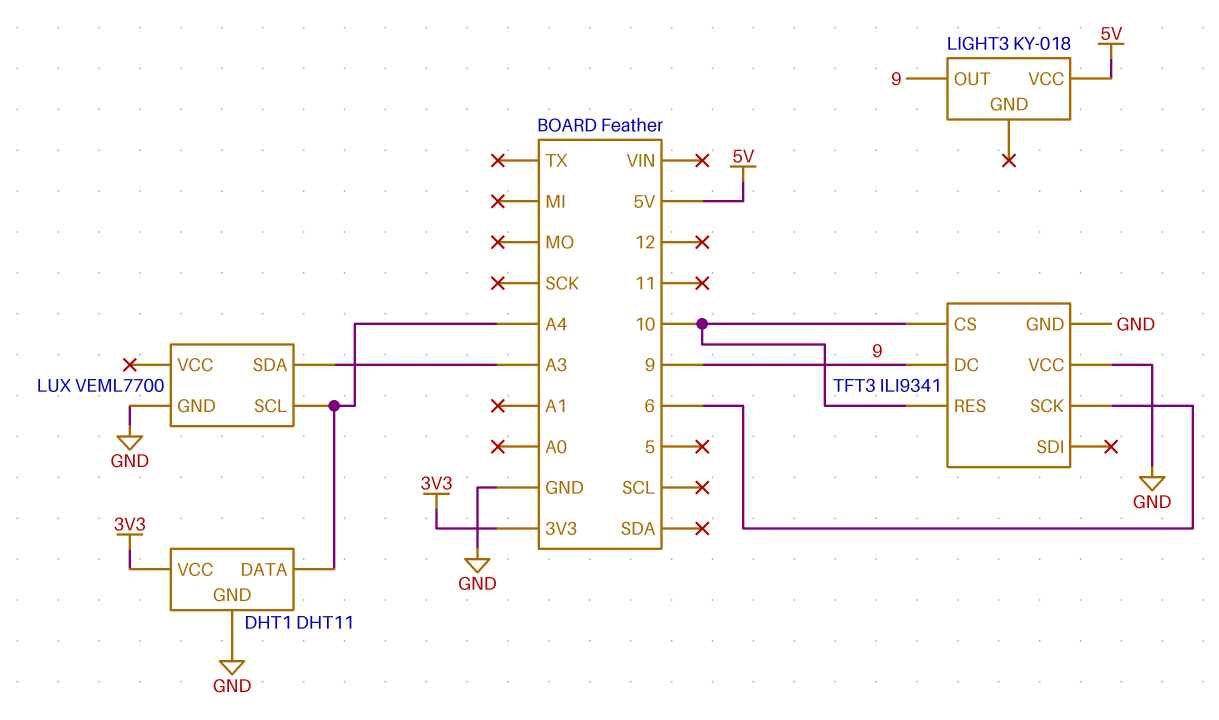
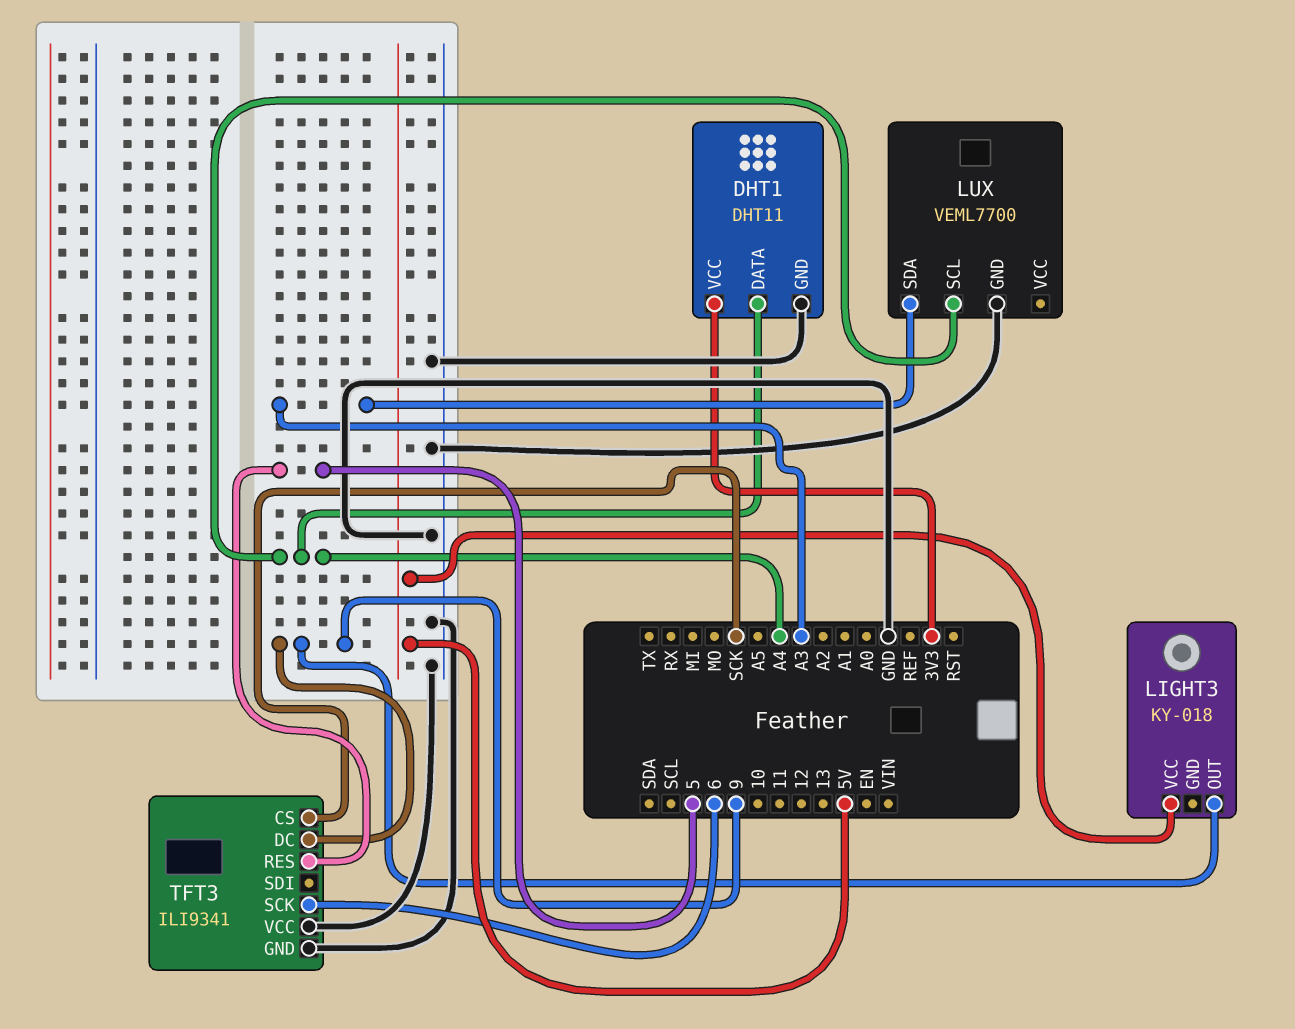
TFT3 pin CS: 10 -> SCK
TFT3 pin RES: 10 -> 5

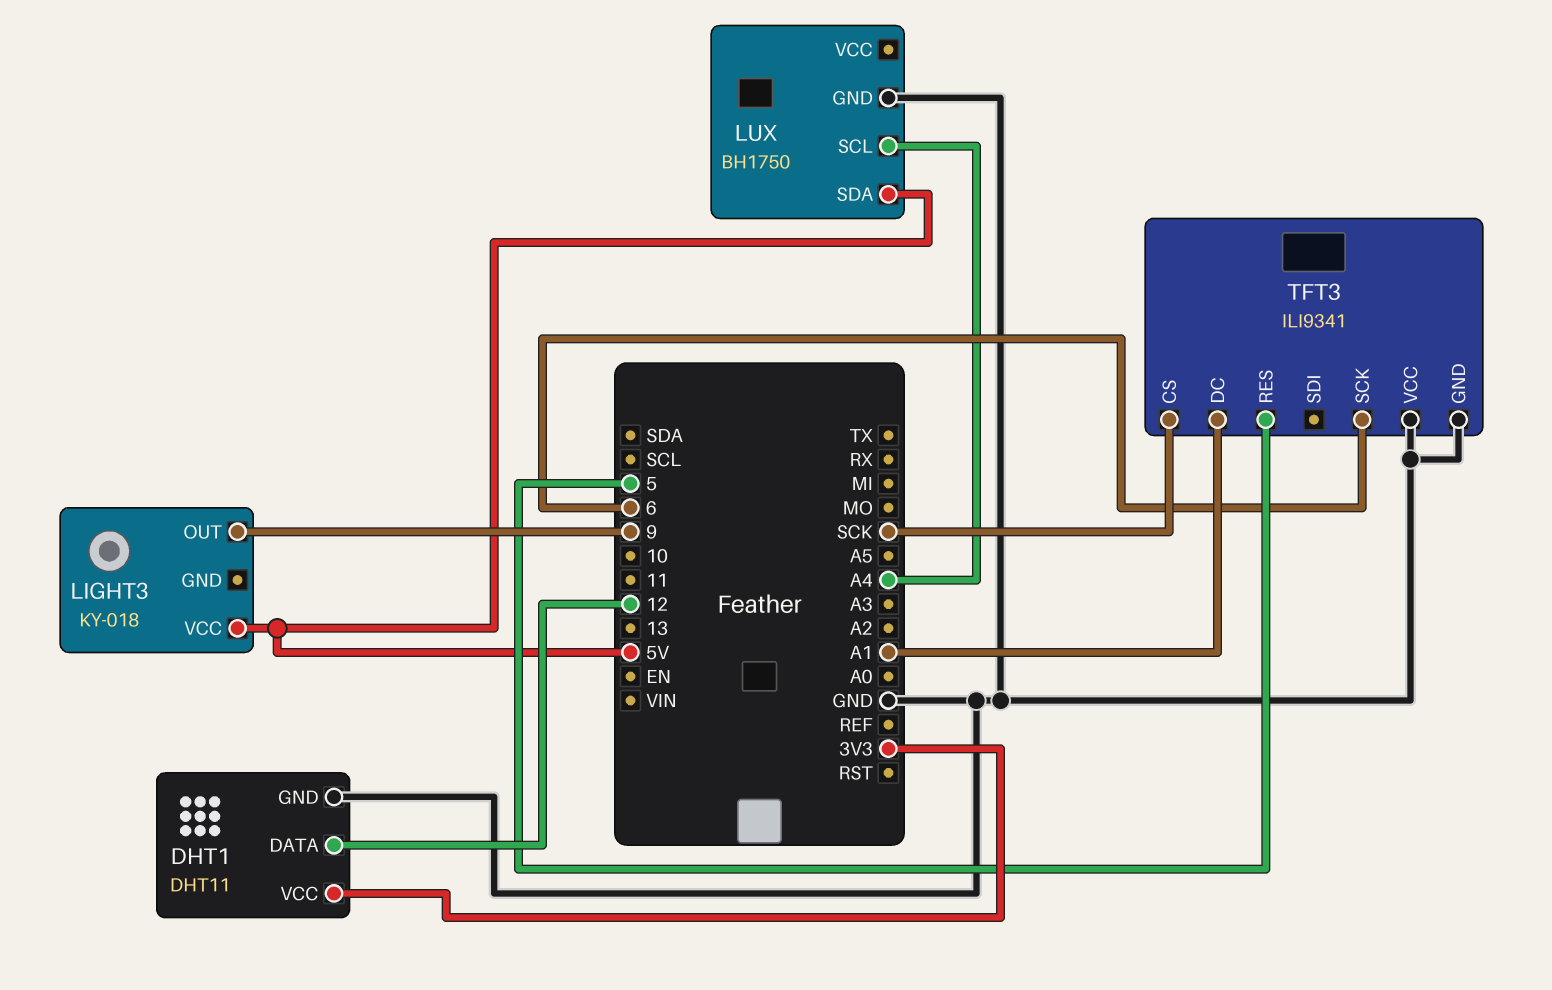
DHT1 pin DATA: A4 -> 12
LUX: VEML7700 -> BH1750
LUX pin SDA: A3 -> 5V
TFT3 pin DC: 9 -> A1

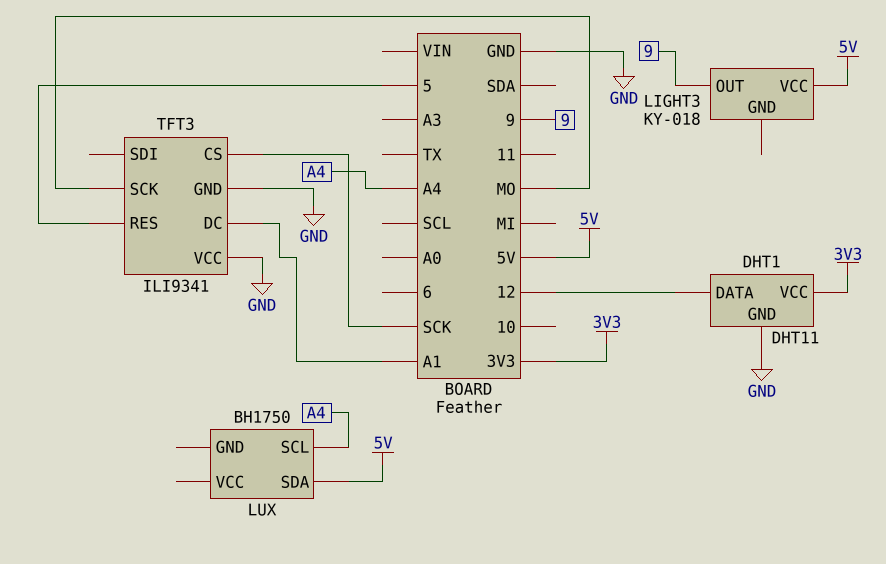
LUX pin GND: GND -> none
TFT3 pin SCK: 6 -> MO

